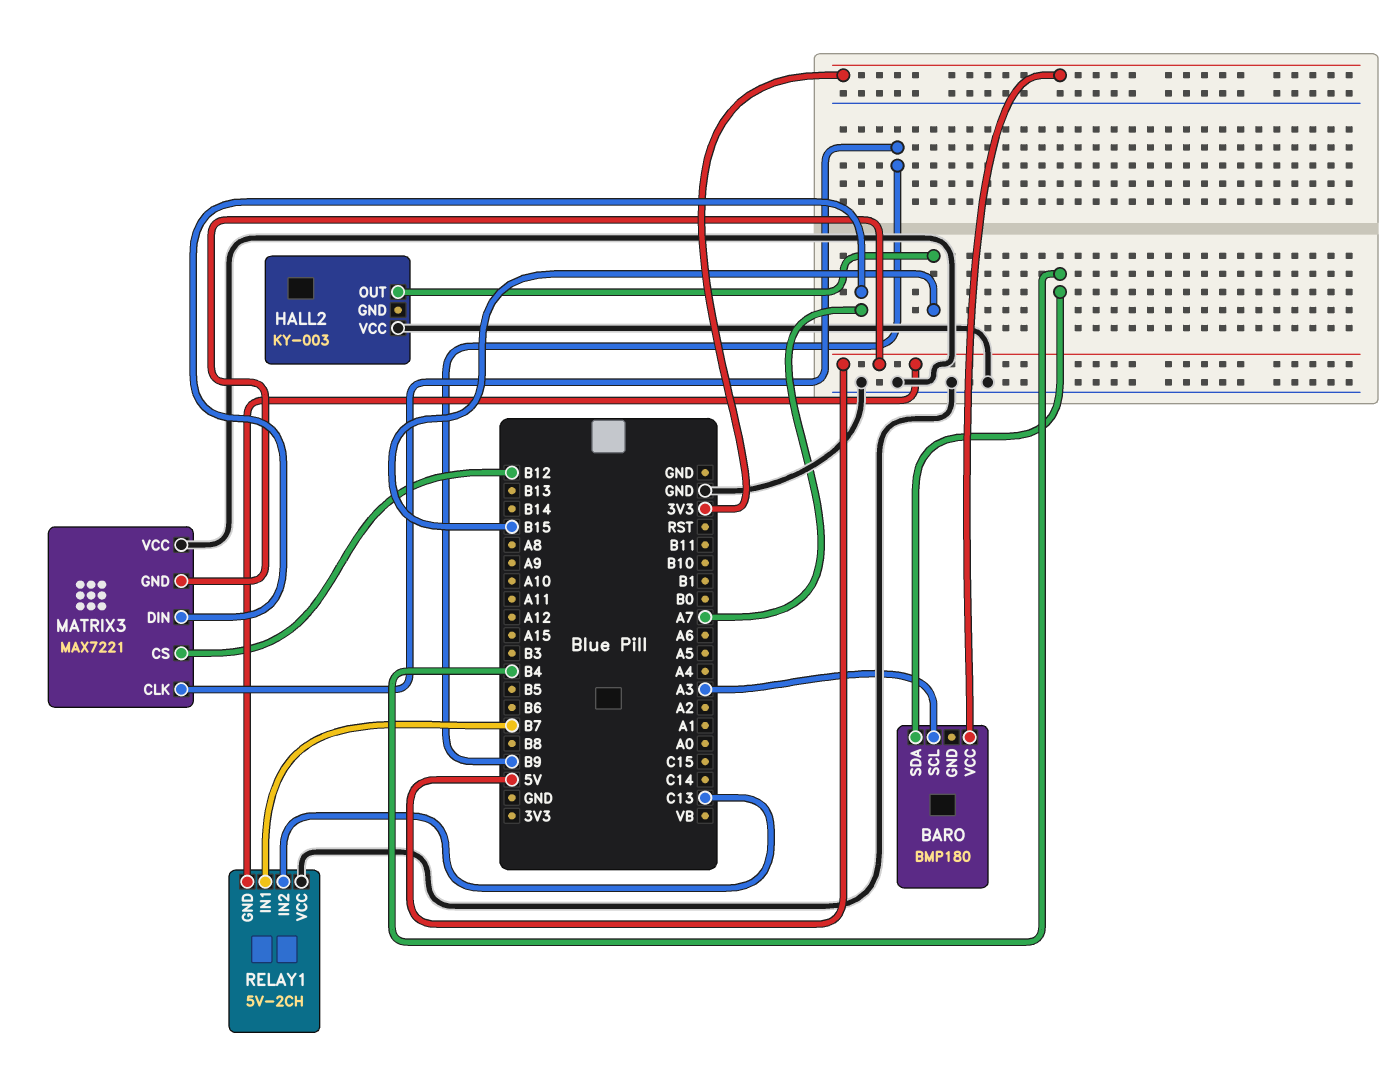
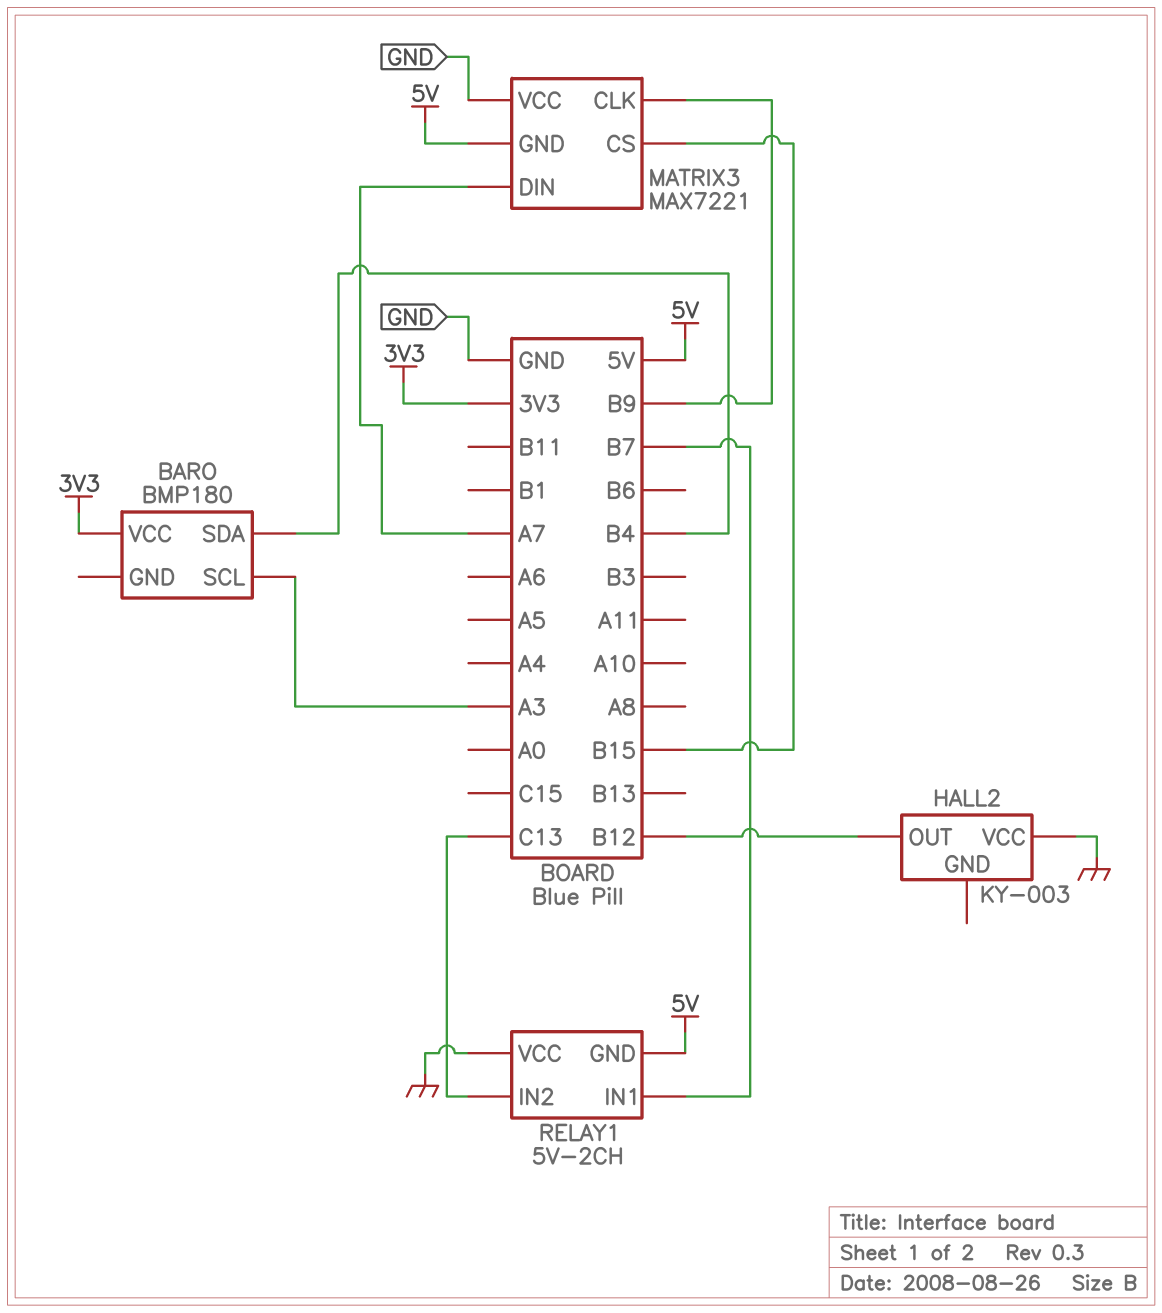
HALL2 pin OUT: B15 -> B12
MATRIX3 pin CS: B12 -> B15

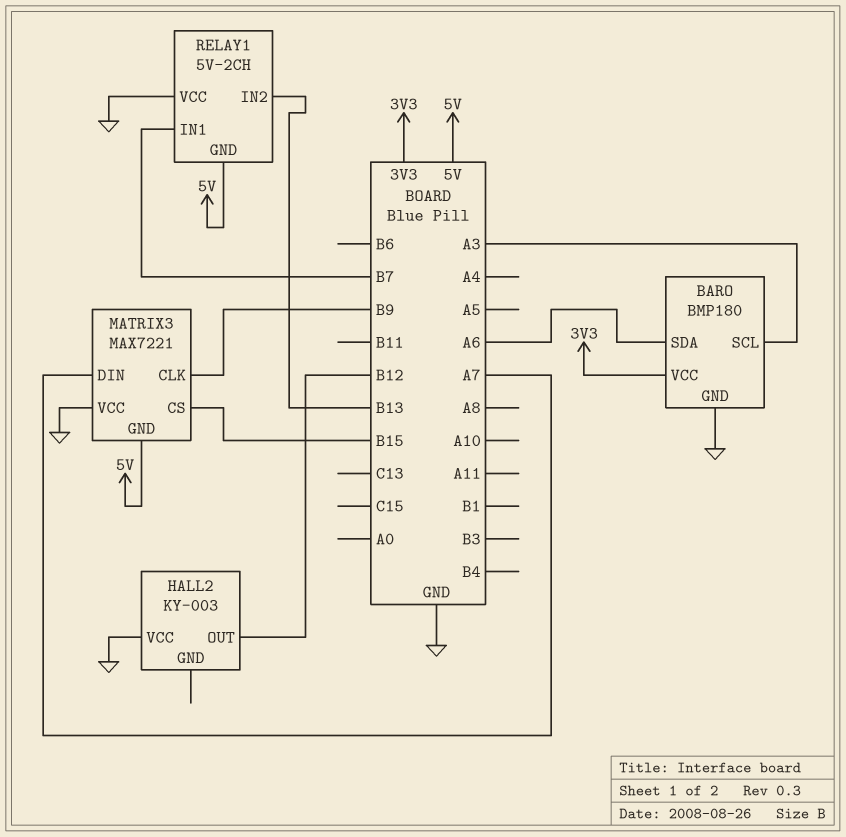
BARO pin GND: none -> GND
BARO pin SDA: B4 -> A6
RELAY1 pin IN2: C13 -> B13

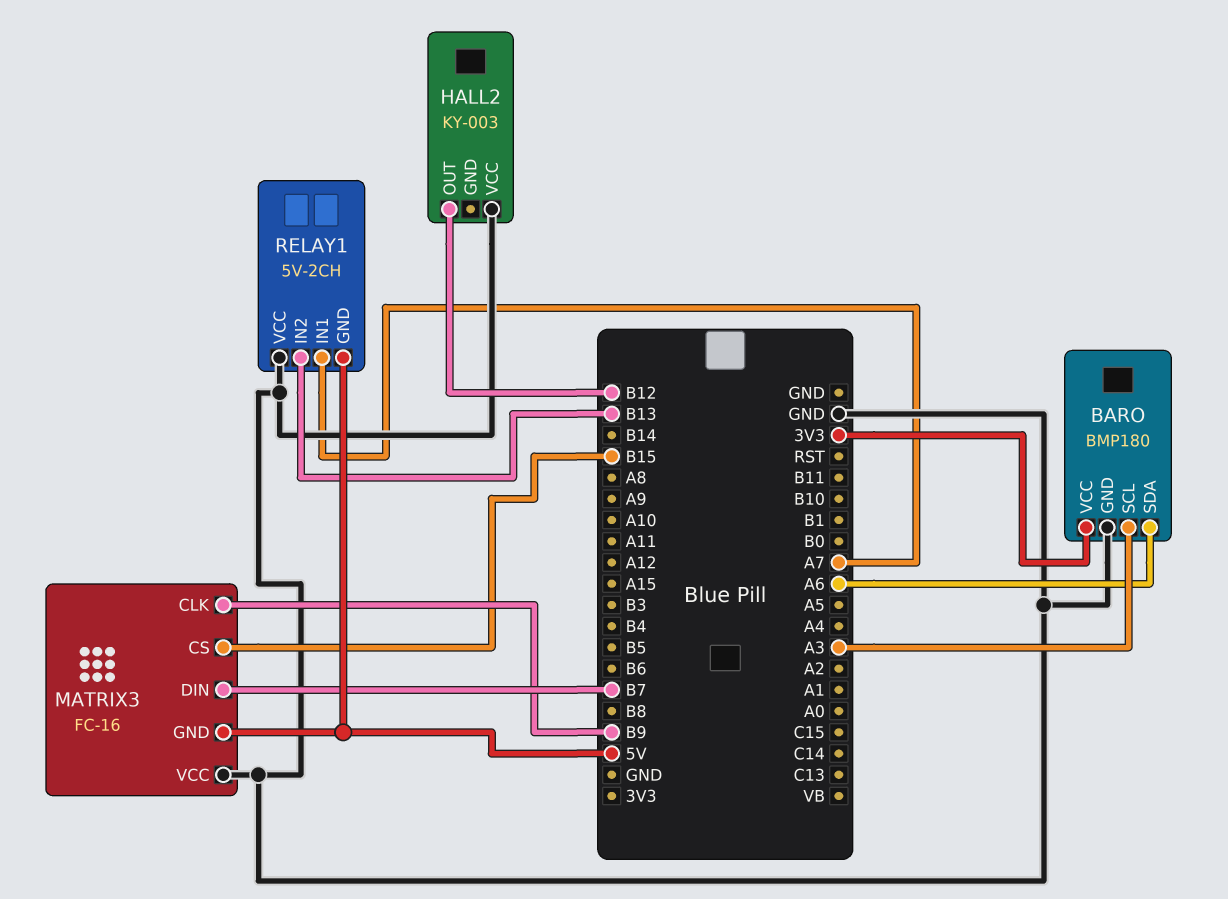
MATRIX3: MAX7221 -> FC-16
MATRIX3 pin DIN: A7 -> B7
RELAY1 pin IN1: B7 -> A7

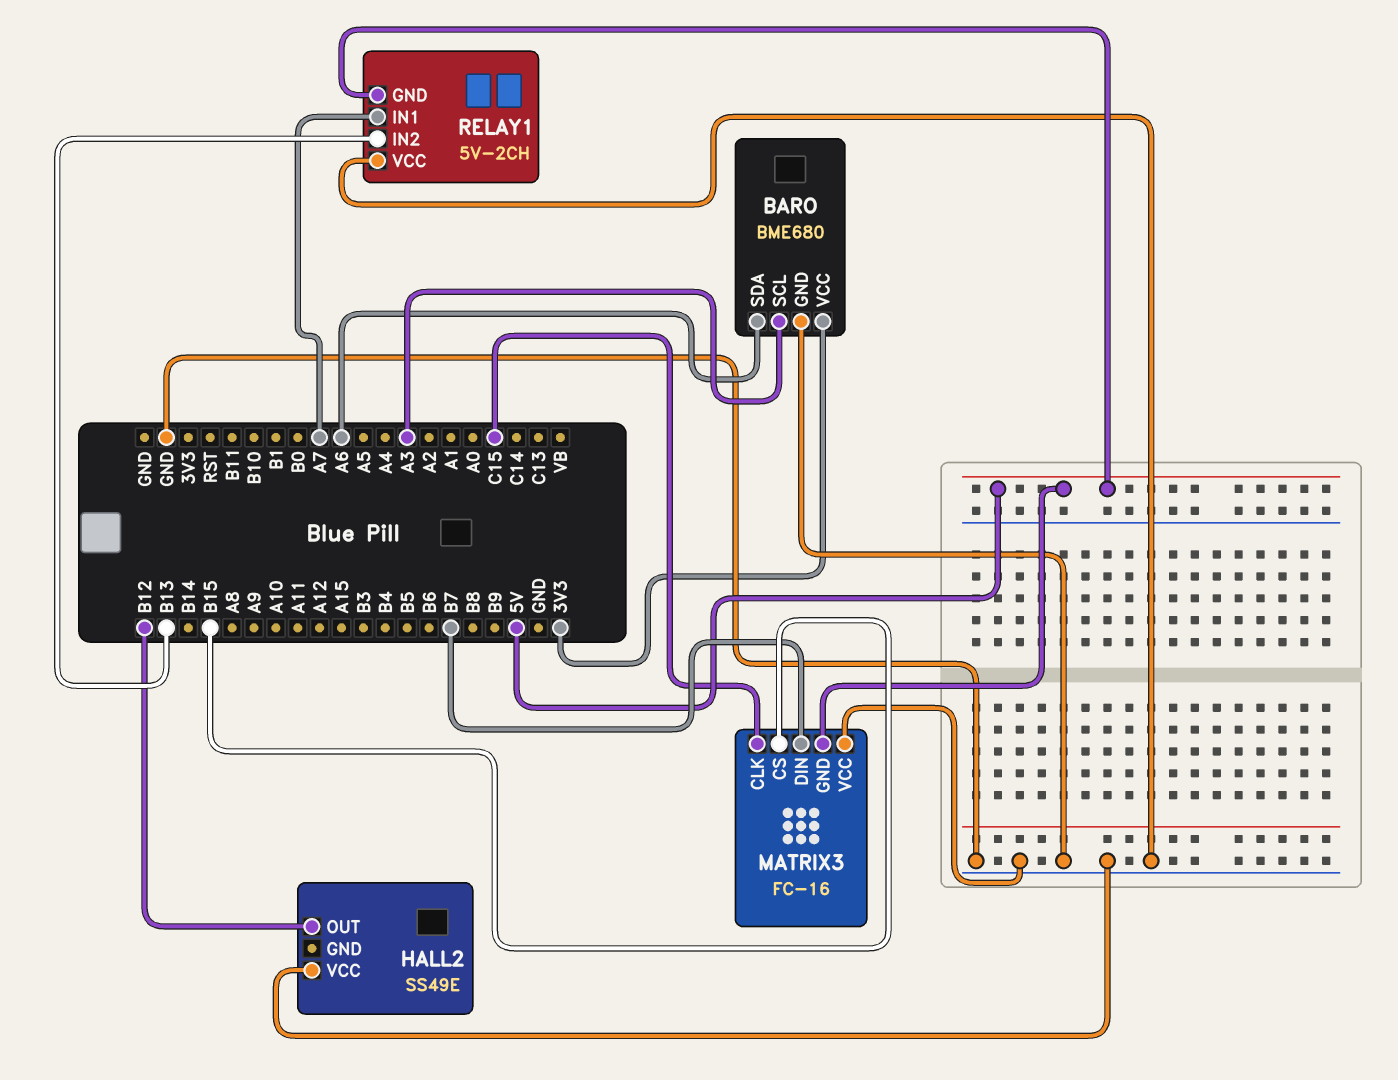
BARO: BMP180 -> BME680
HALL2: KY-003 -> SS49E
MATRIX3 pin CLK: B9 -> C15

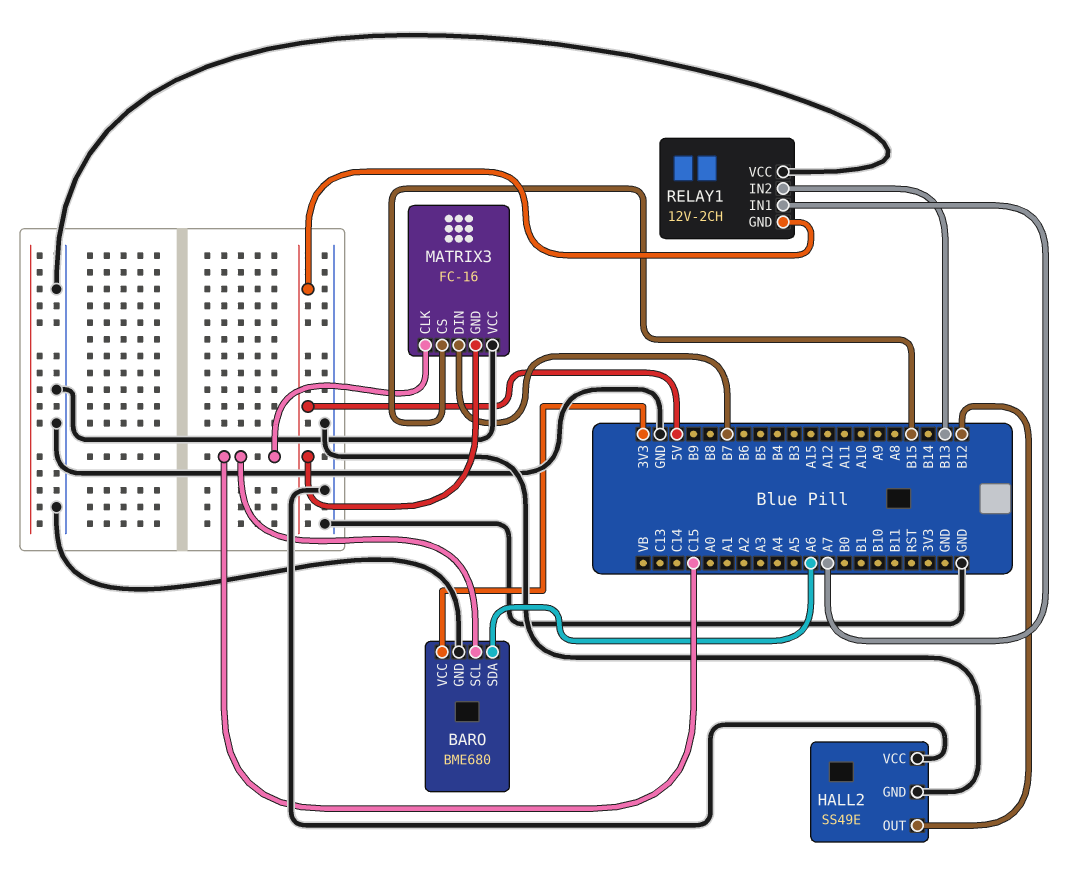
BARO pin SCL: A3 -> C15
HALL2 pin GND: none -> GND
RELAY1: 5V-2CH -> 12V-2CH

